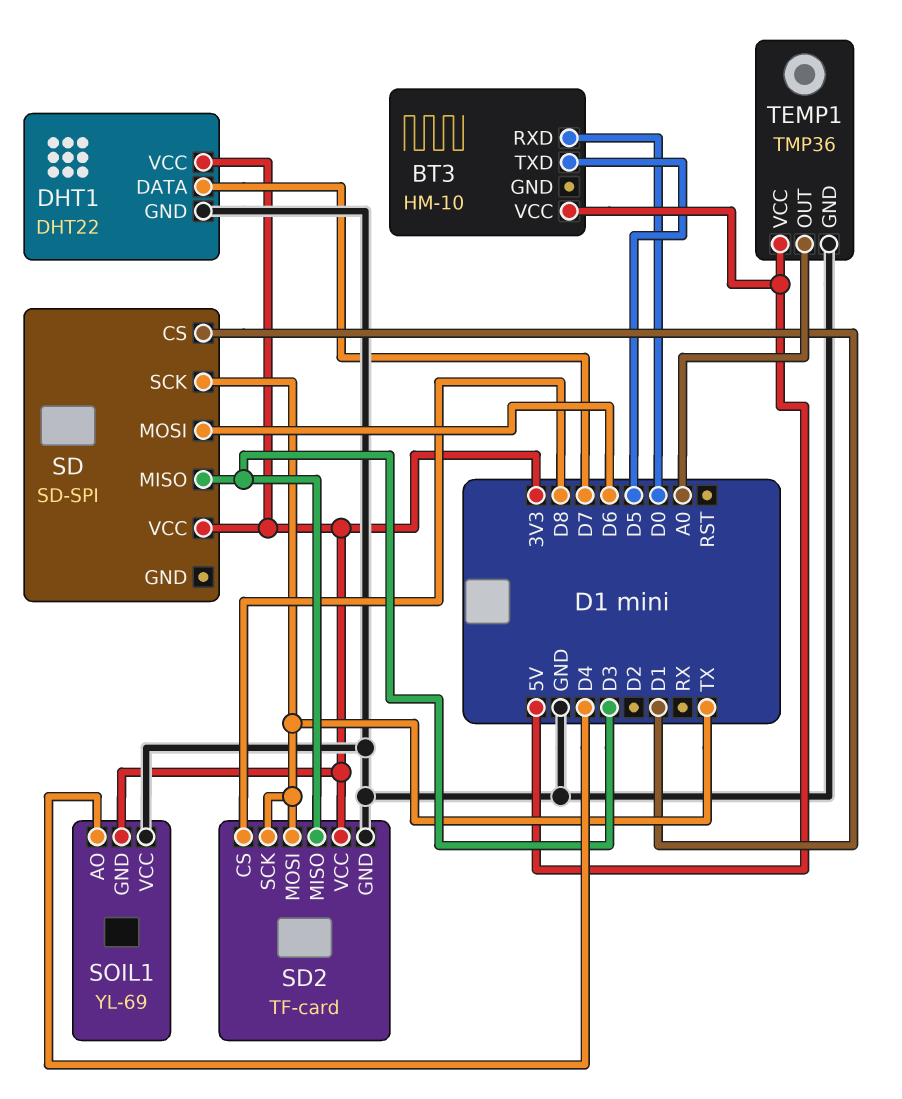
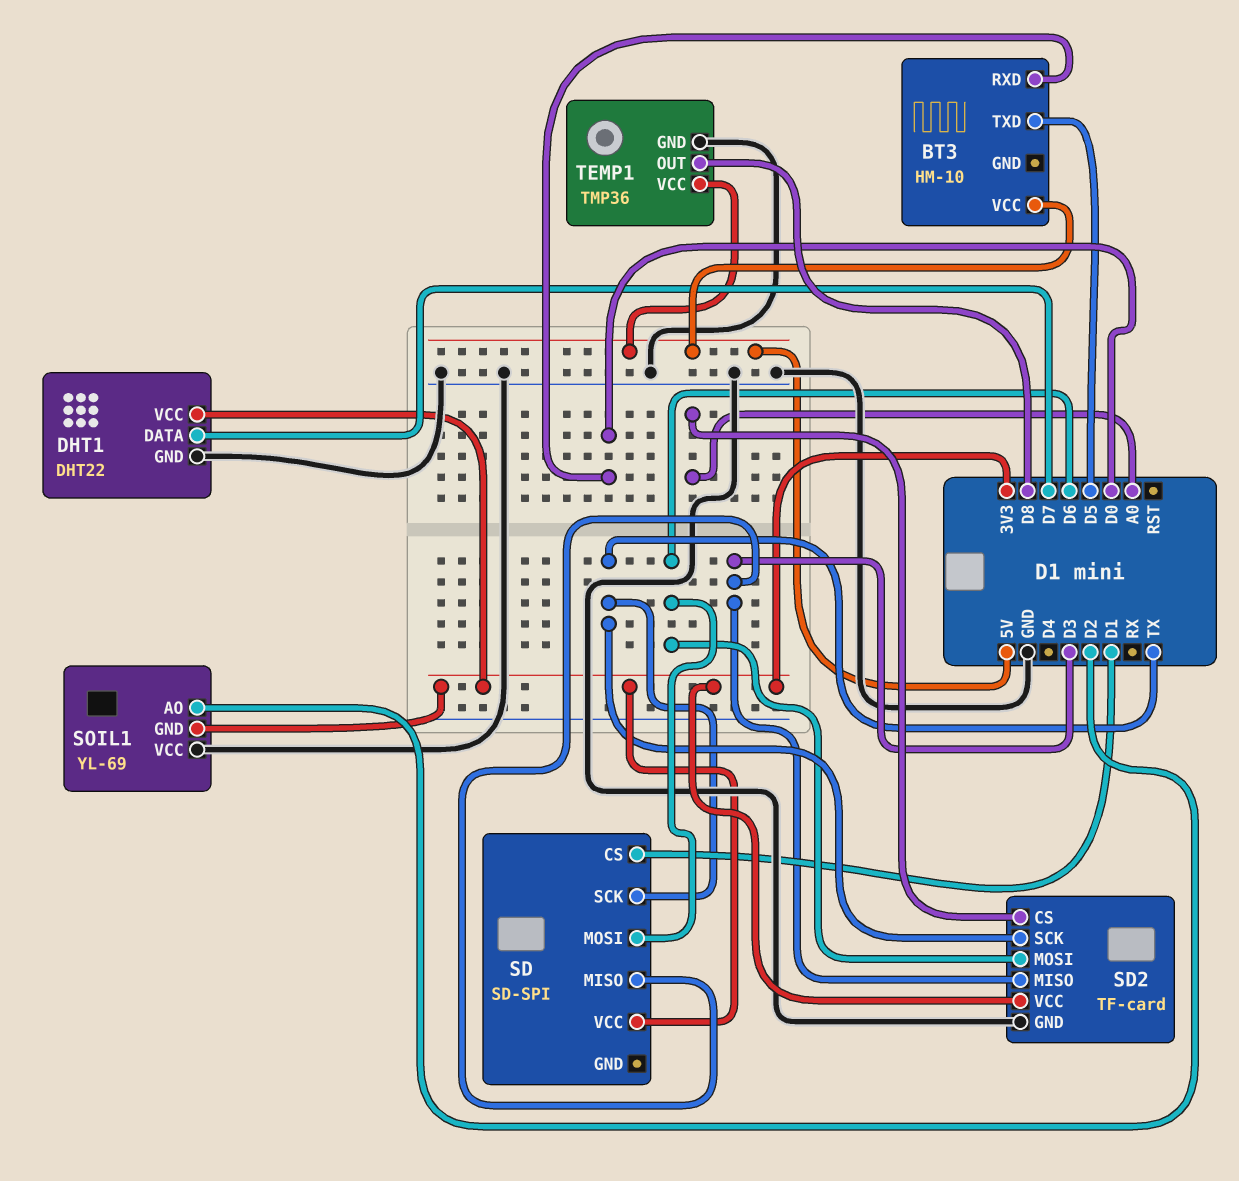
SD2 pin CS: D8 -> A0
SD2 pin MOSI: TX -> D6
SOIL1 pin AO: D4 -> D2
TEMP1 pin OUT: A0 -> D8

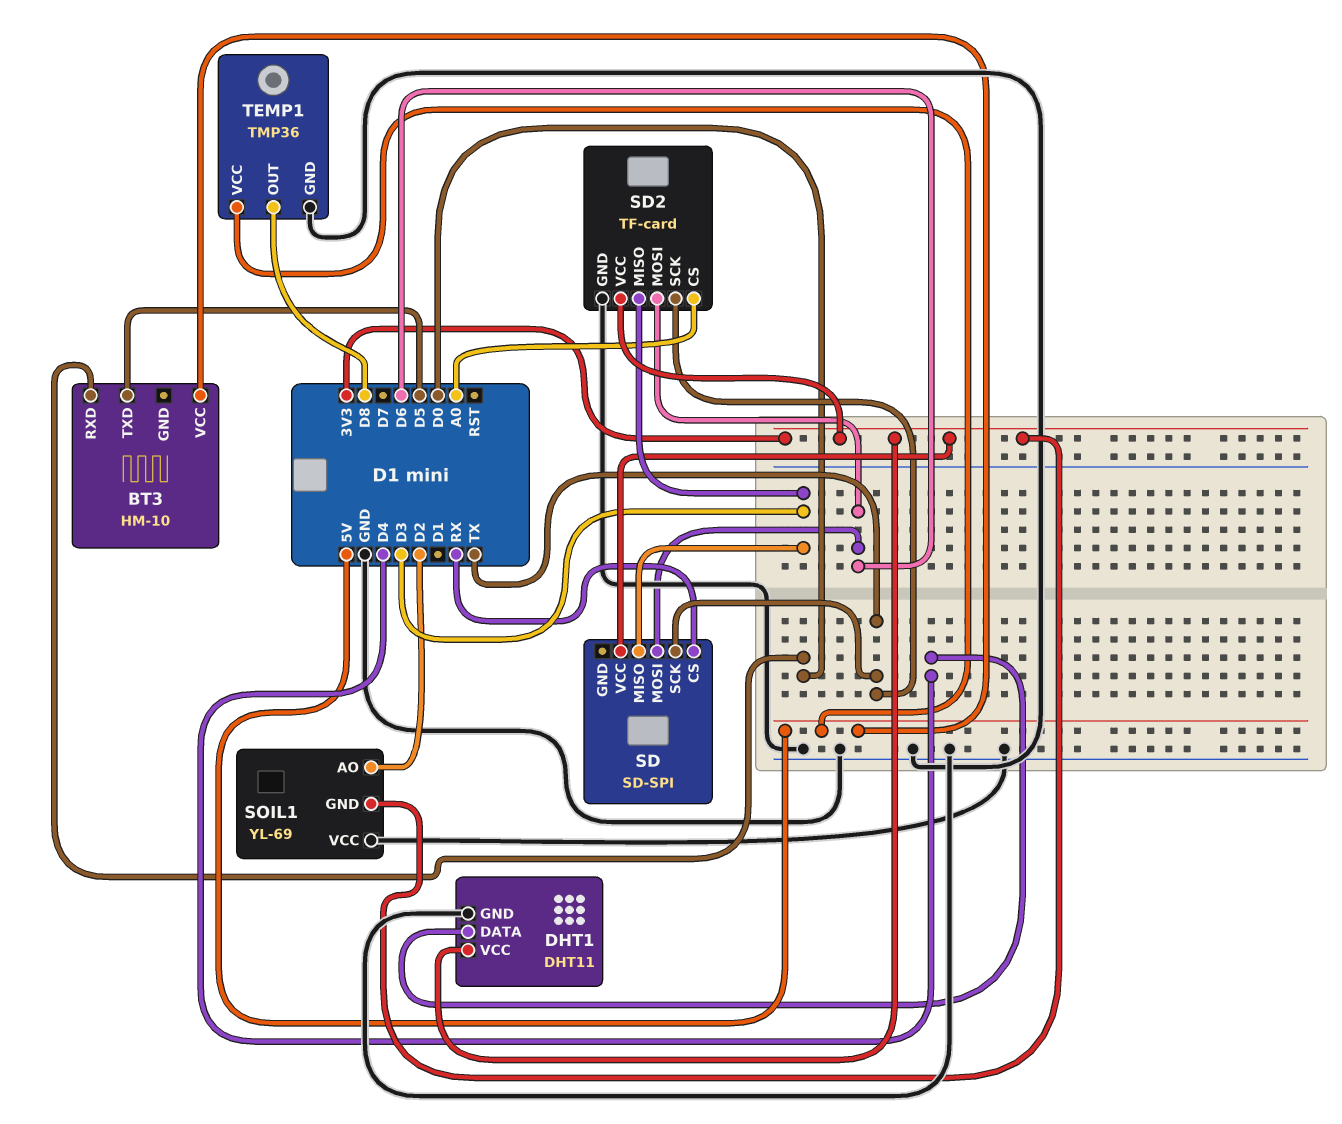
DHT1: DHT22 -> DHT11
DHT1 pin DATA: D7 -> D4
SD pin CS: D1 -> RX

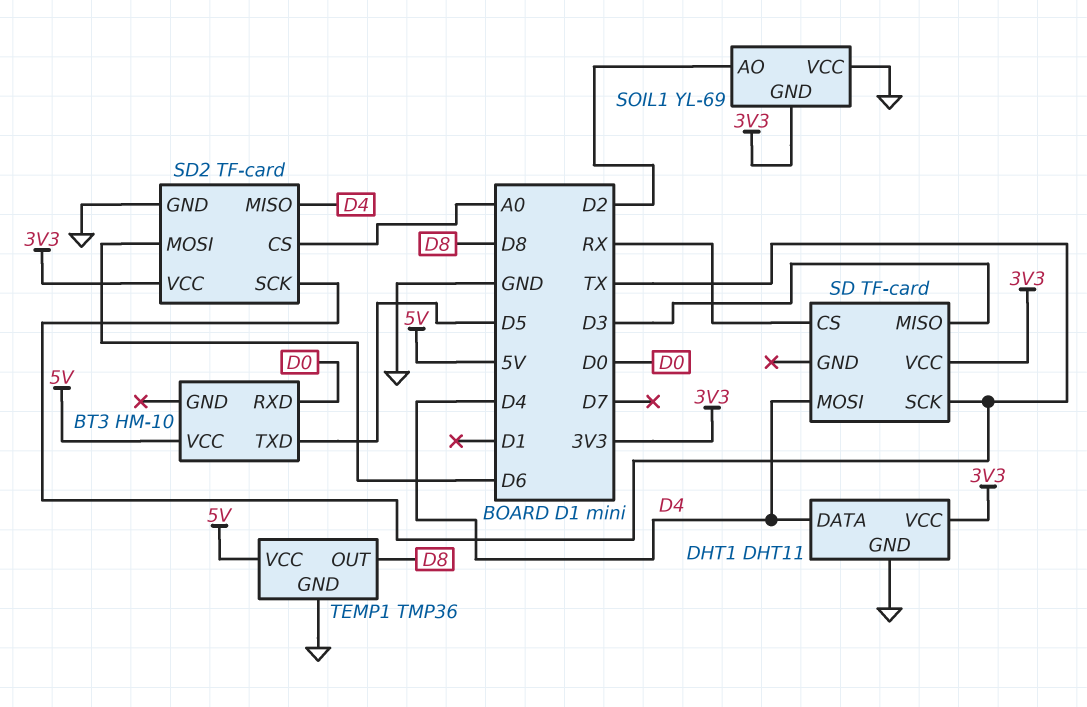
SD: SD-SPI -> TF-card
SD pin MOSI: D6 -> D4
SD2 pin MISO: D3 -> D4

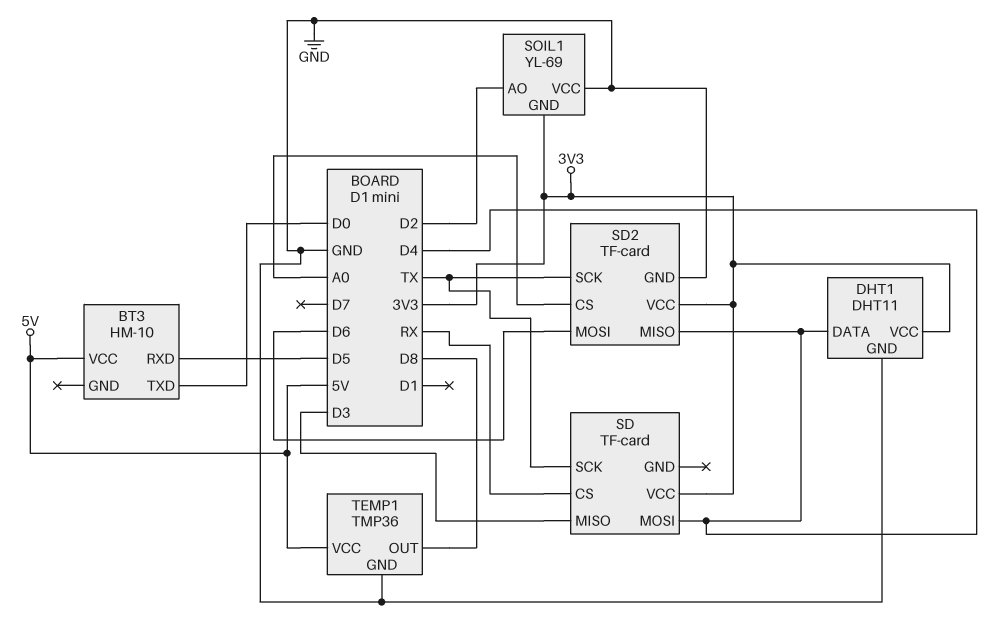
BT3 pin RXD: D0 -> D5
BT3 pin TXD: D5 -> D0

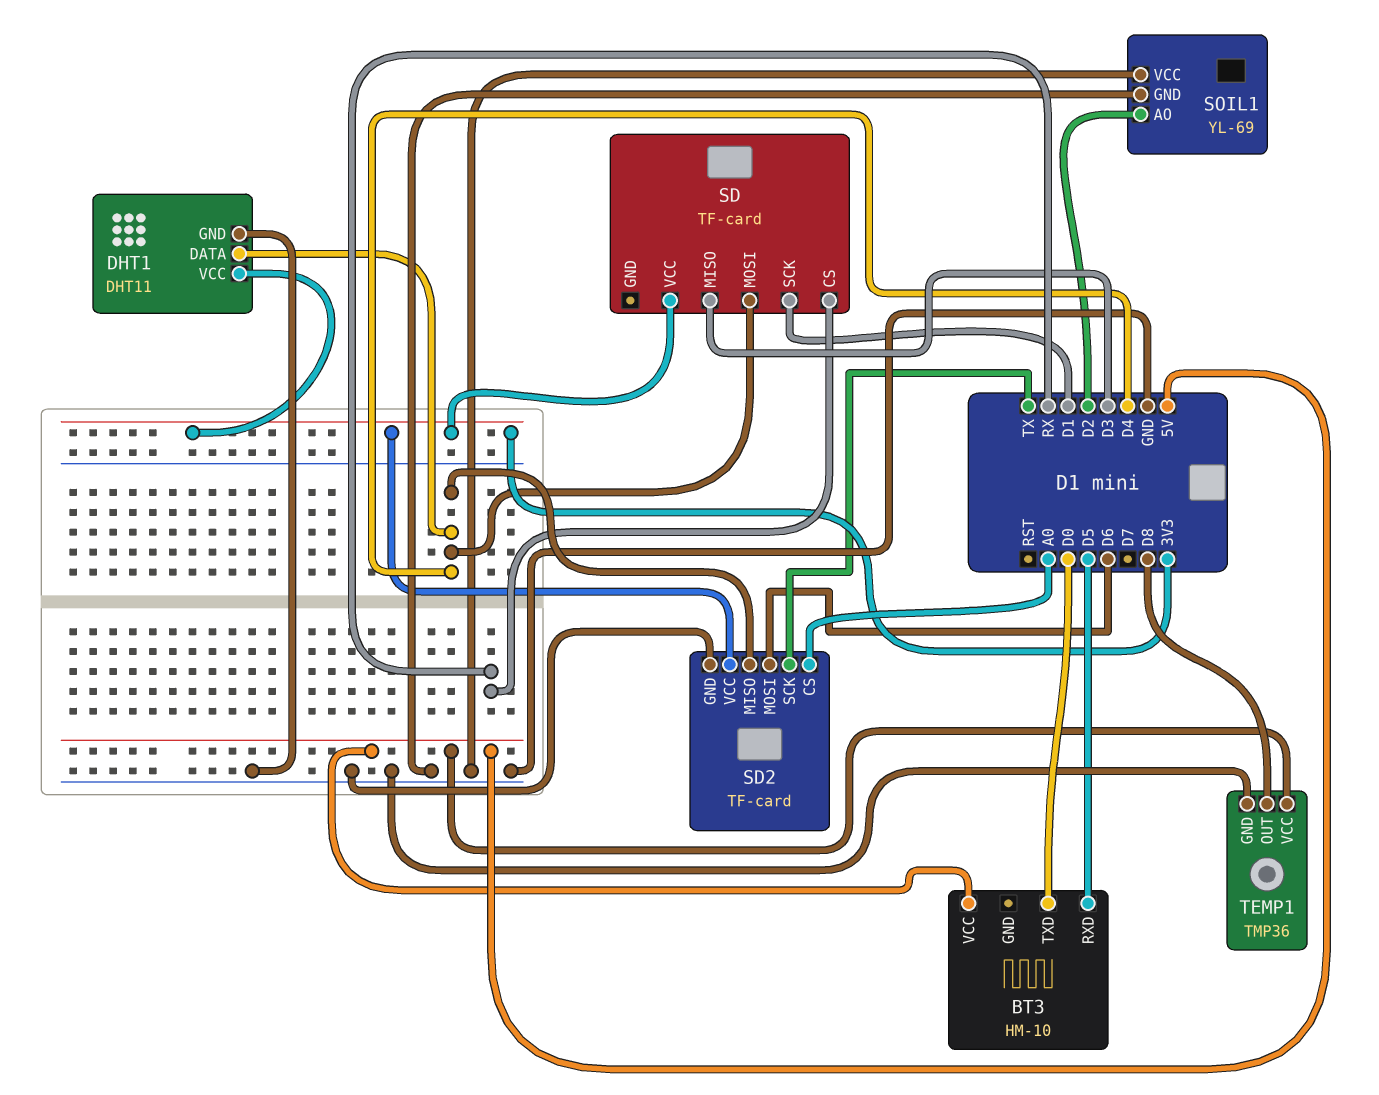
SD pin SCK: TX -> D1
SOIL1 pin GND: 3V3 -> GND

